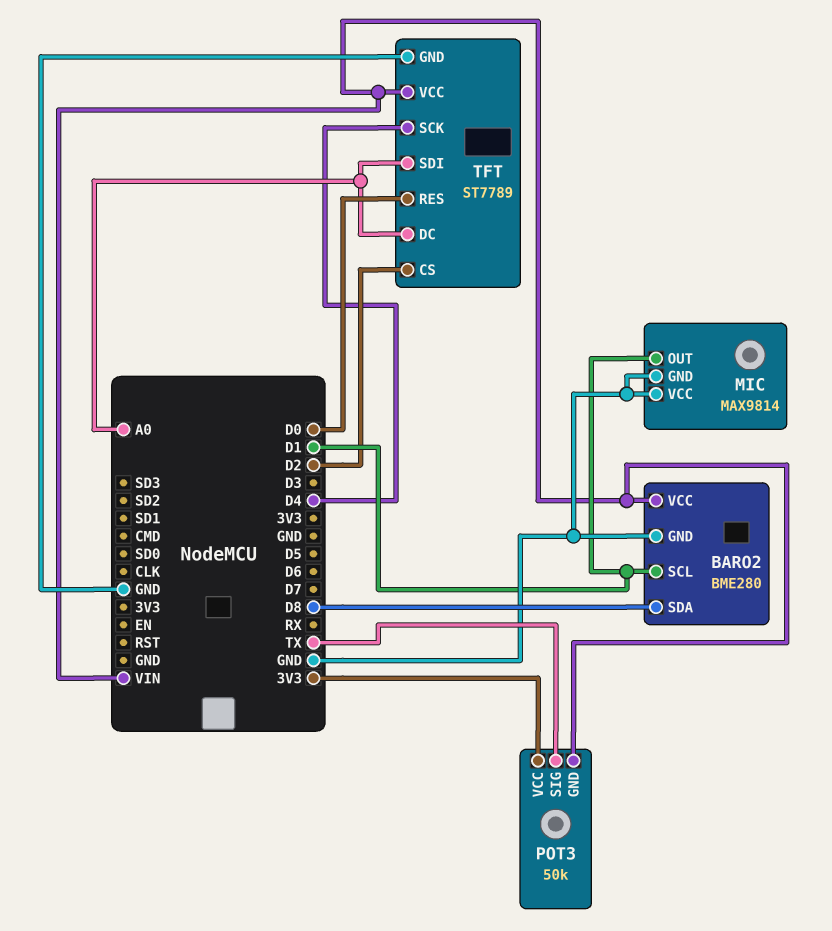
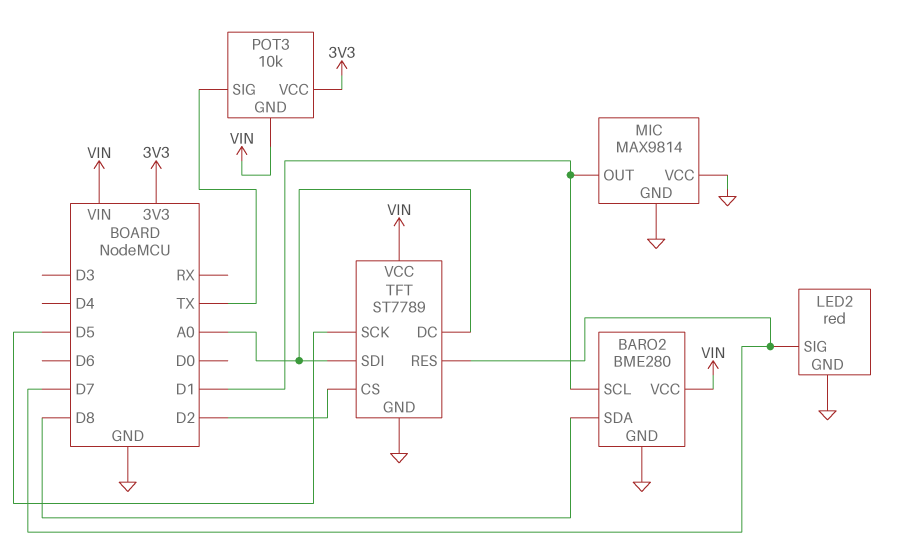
LED2: none -> red
LED2 pin GND: none -> GND
LED2 pin SIG: none -> D7
POT3: 50k -> 10k
TFT pin RES: D0 -> D7
TFT pin SCK: D4 -> D5

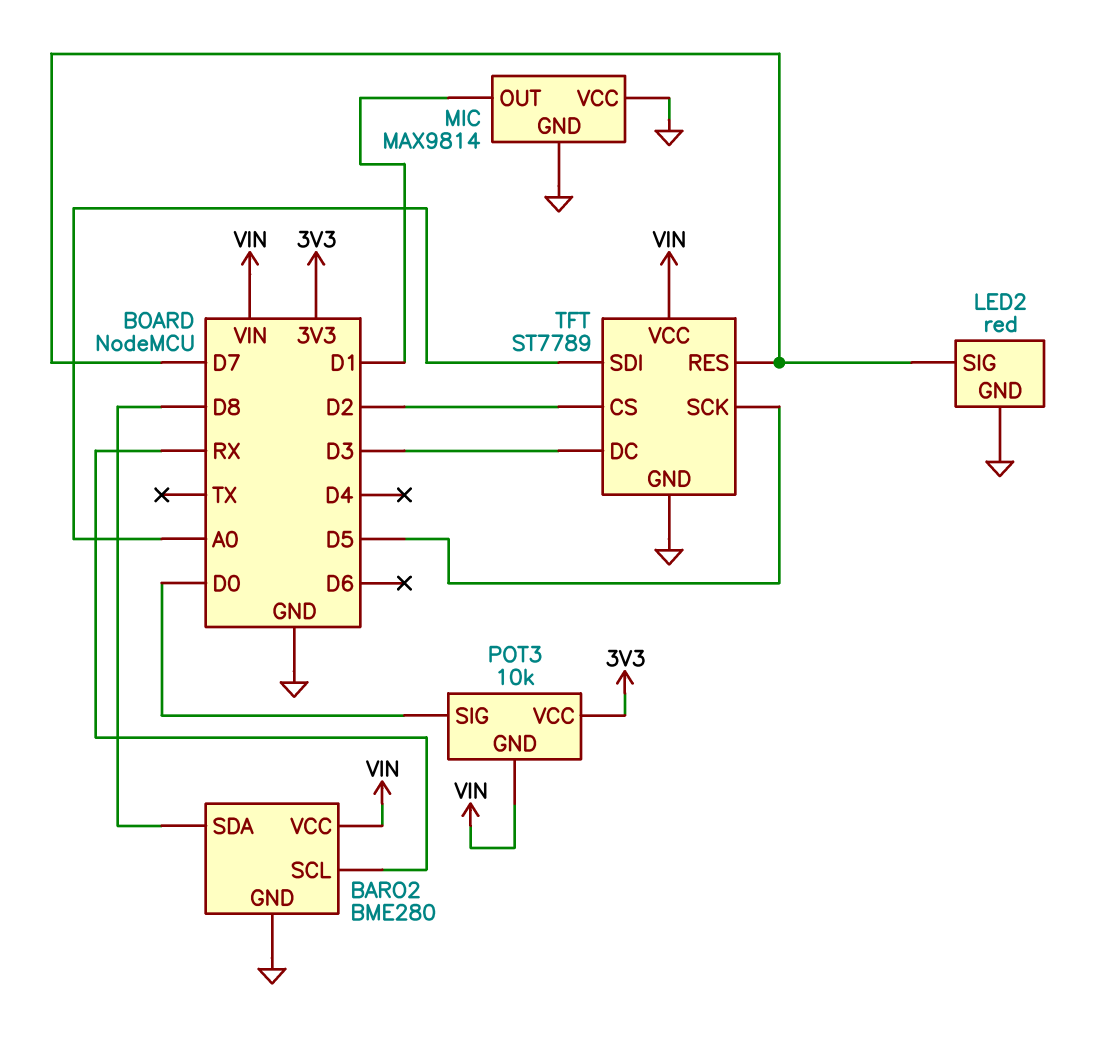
BARO2 pin SCL: D1 -> RX
POT3 pin SIG: TX -> D0
TFT pin DC: A0 -> D3

